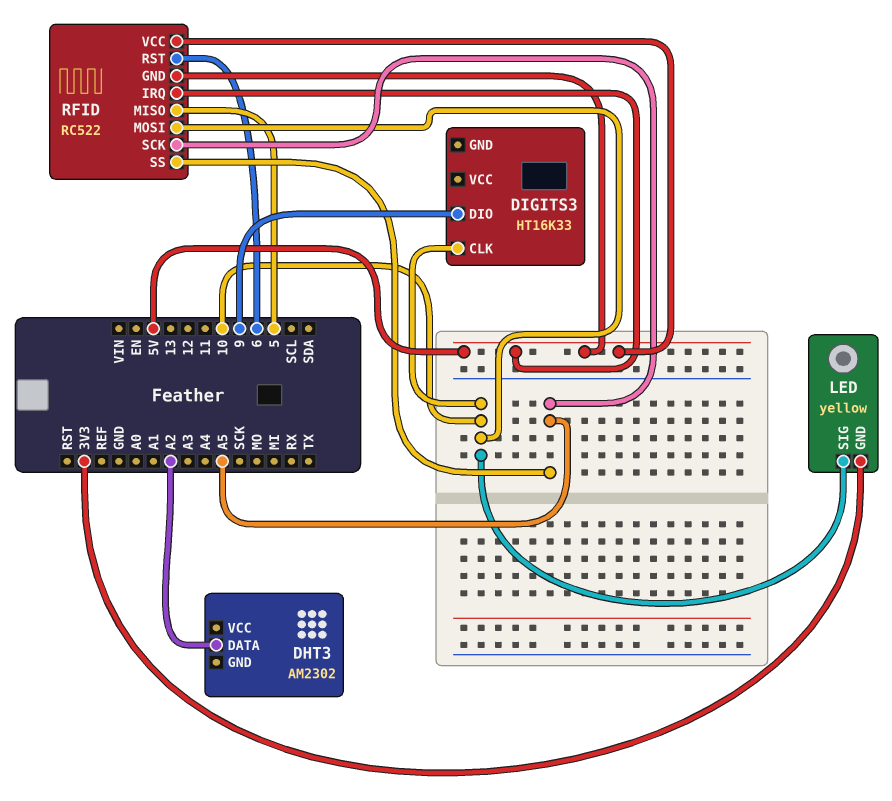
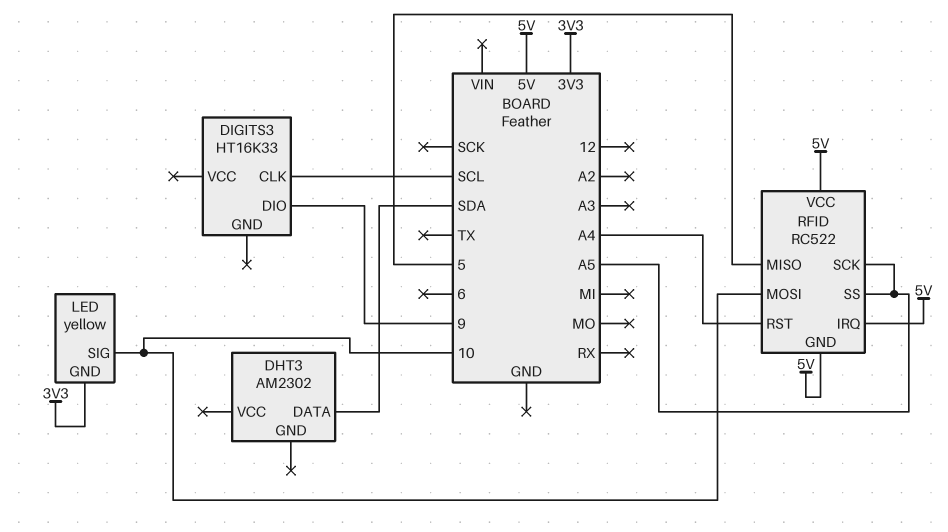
DHT3 pin DATA: A2 -> SDA
DIGITS3 pin CLK: 10 -> SCL
RFID pin RST: 6 -> A4

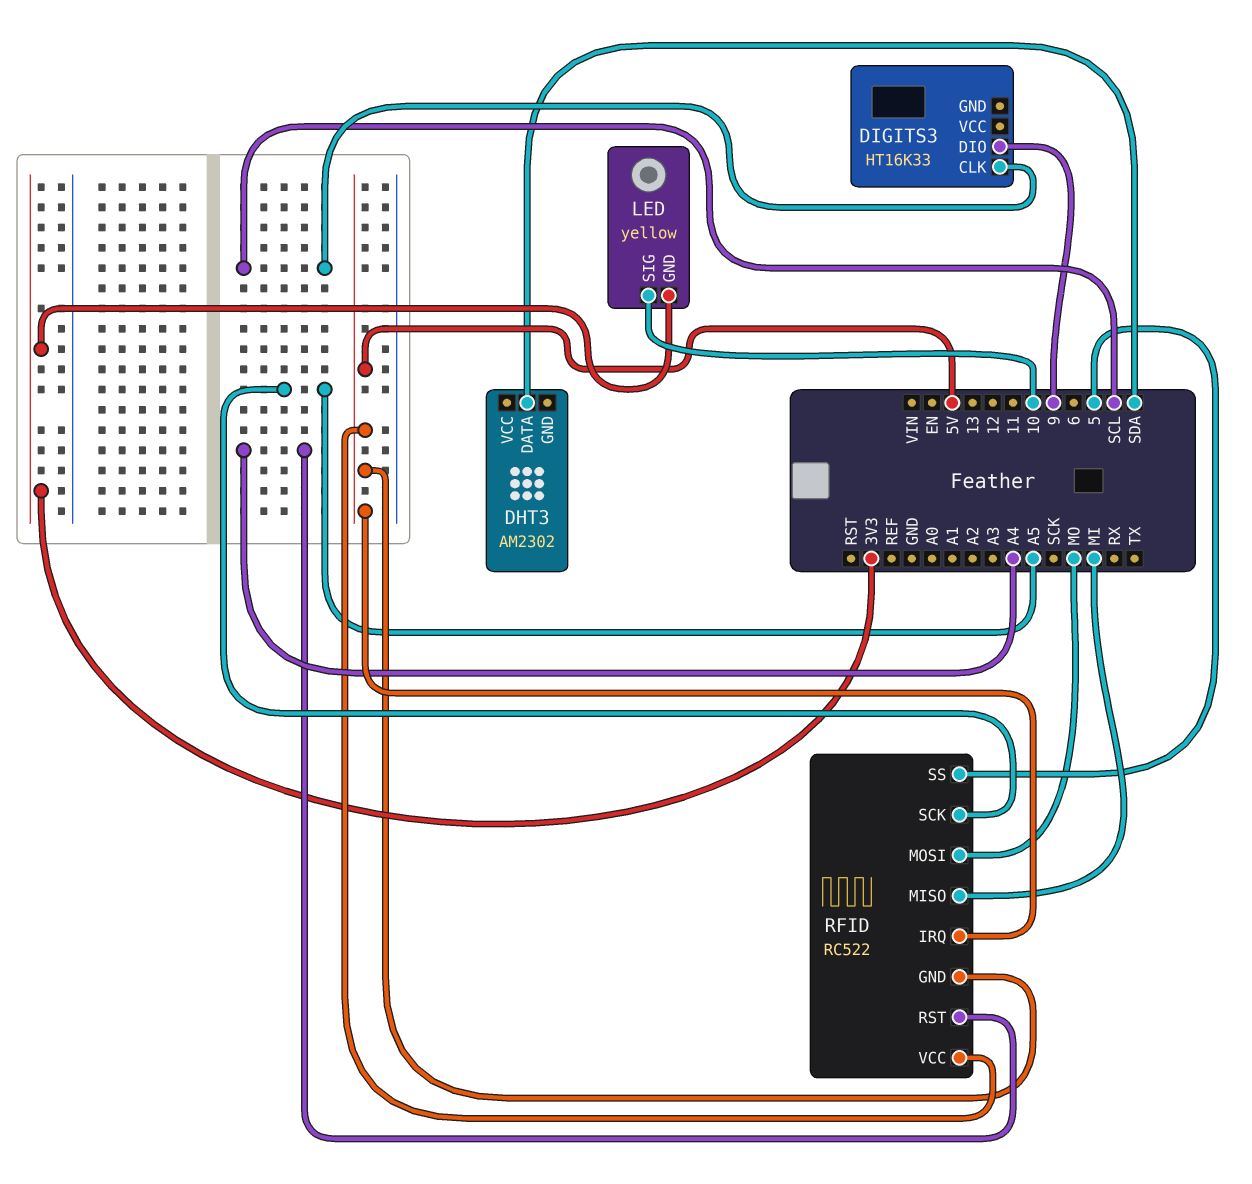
RFID pin MISO: 5 -> MI
RFID pin MOSI: 10 -> MO
RFID pin SS: A5 -> 5

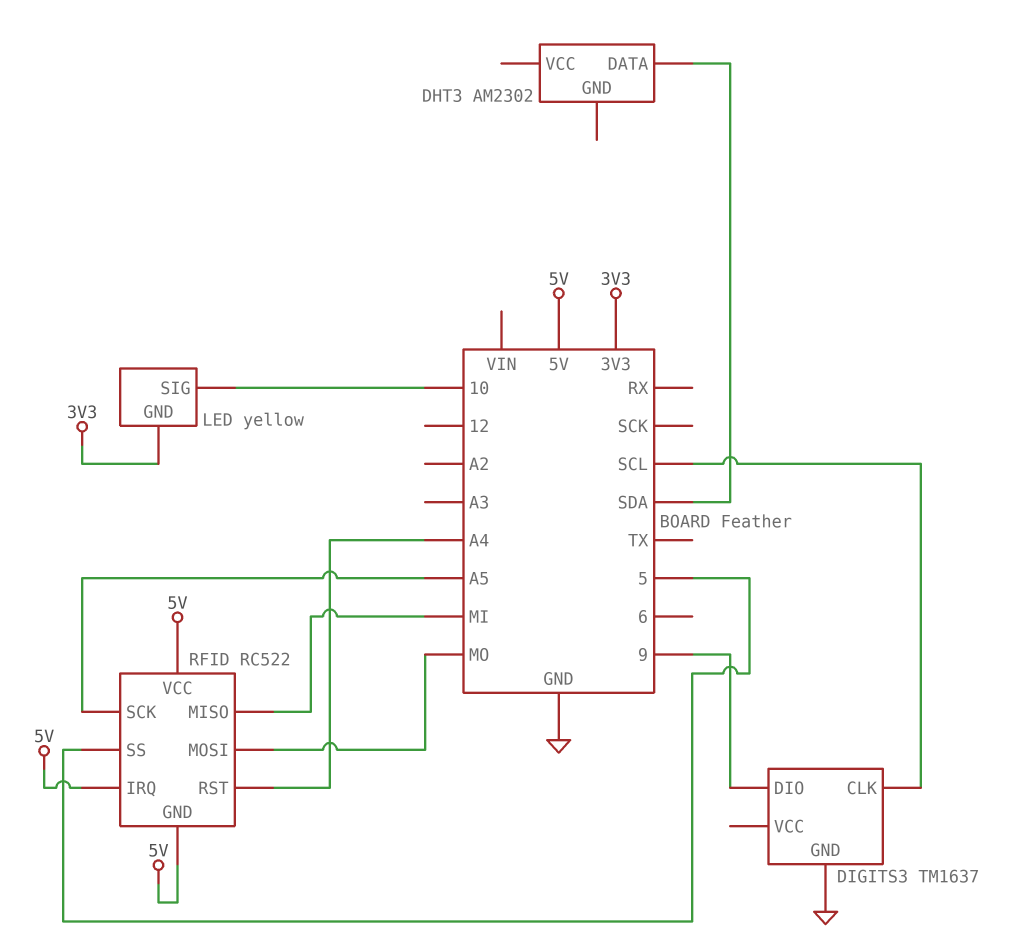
DIGITS3: HT16K33 -> TM1637
DIGITS3 pin GND: none -> GND

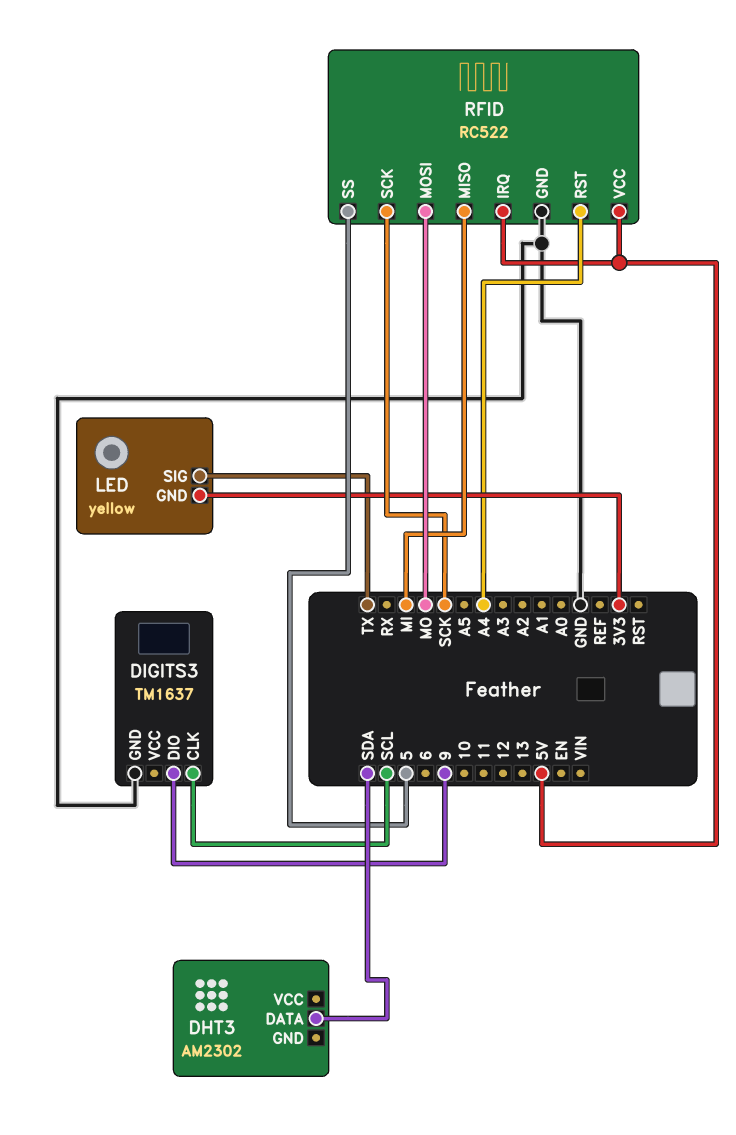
LED pin SIG: 10 -> TX
RFID pin GND: 5V -> GND
RFID pin SCK: A5 -> SCK

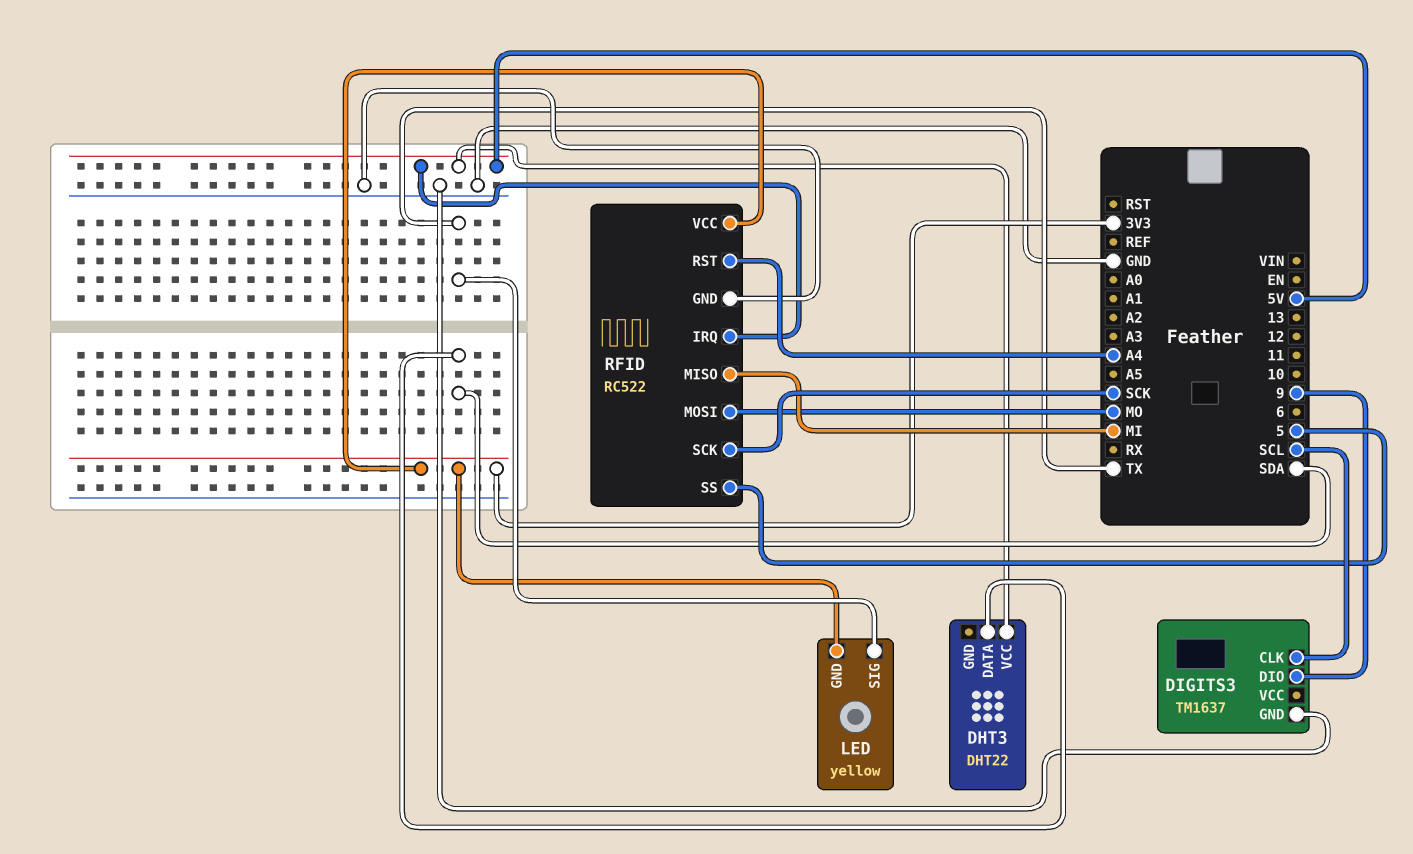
DHT3: AM2302 -> DHT22
DHT3 pin VCC: none -> 5V
RFID pin VCC: 5V -> 3V3

